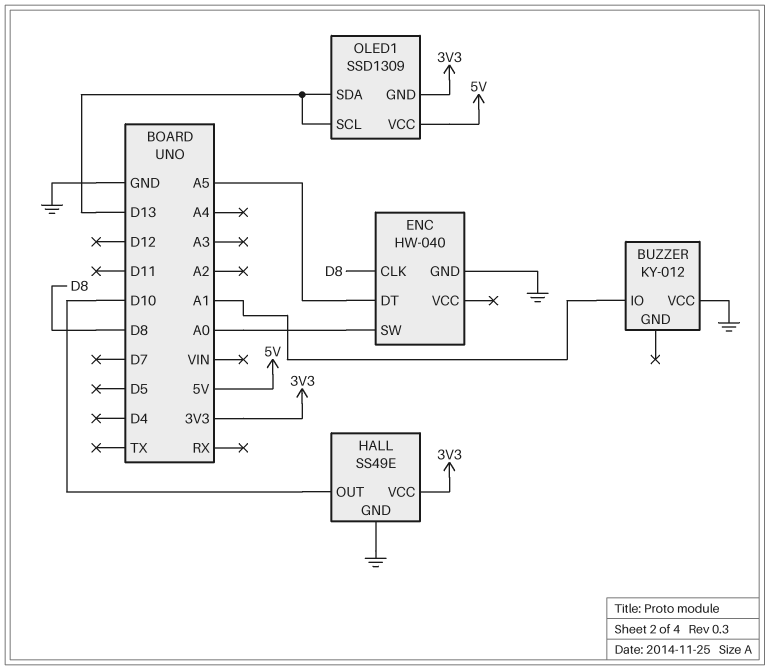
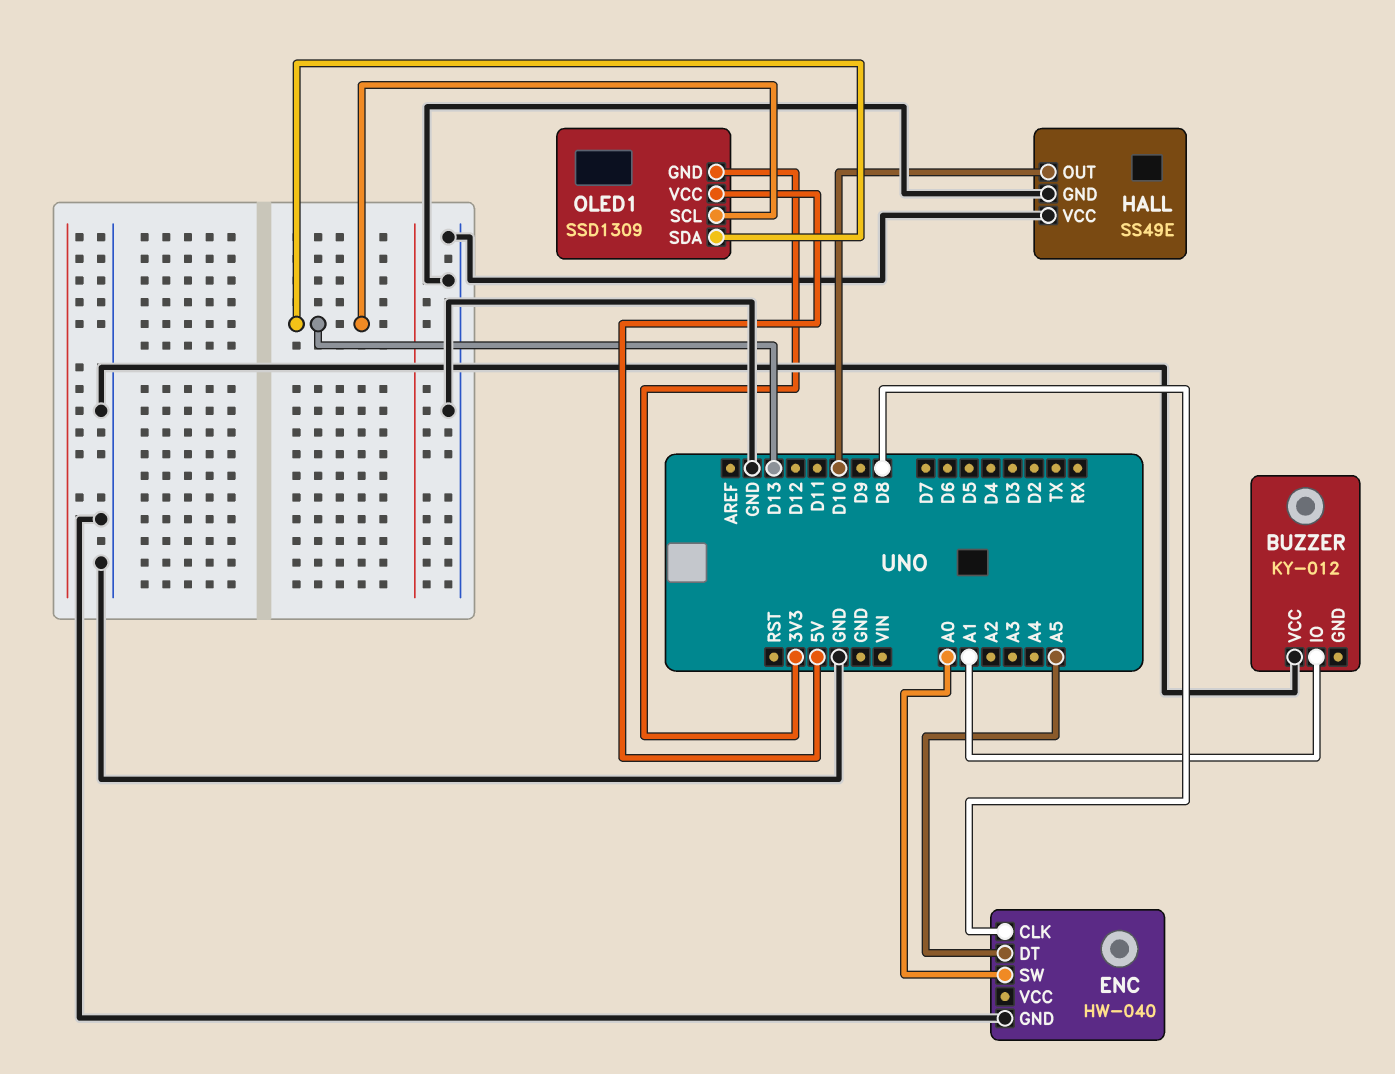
HALL pin VCC: 3V3 -> GND

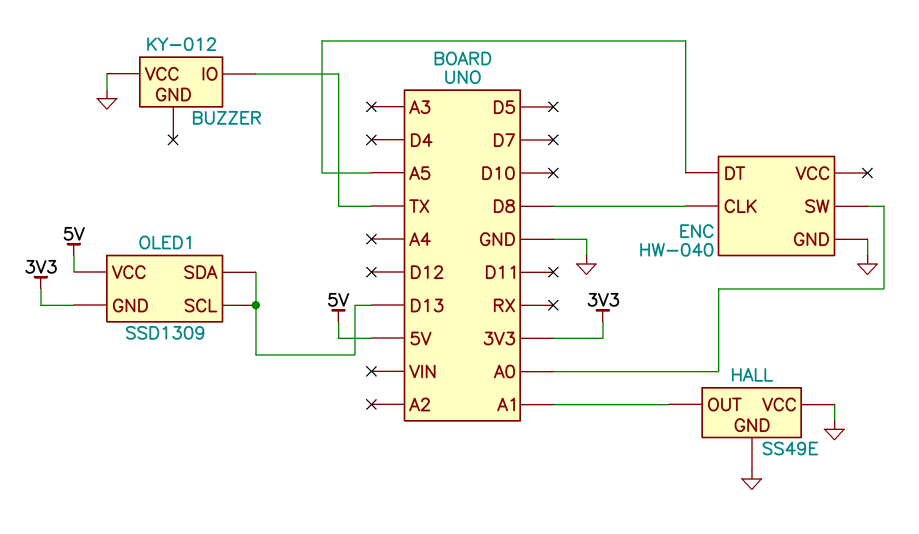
BUZZER pin IO: A1 -> TX
HALL pin OUT: D10 -> A1

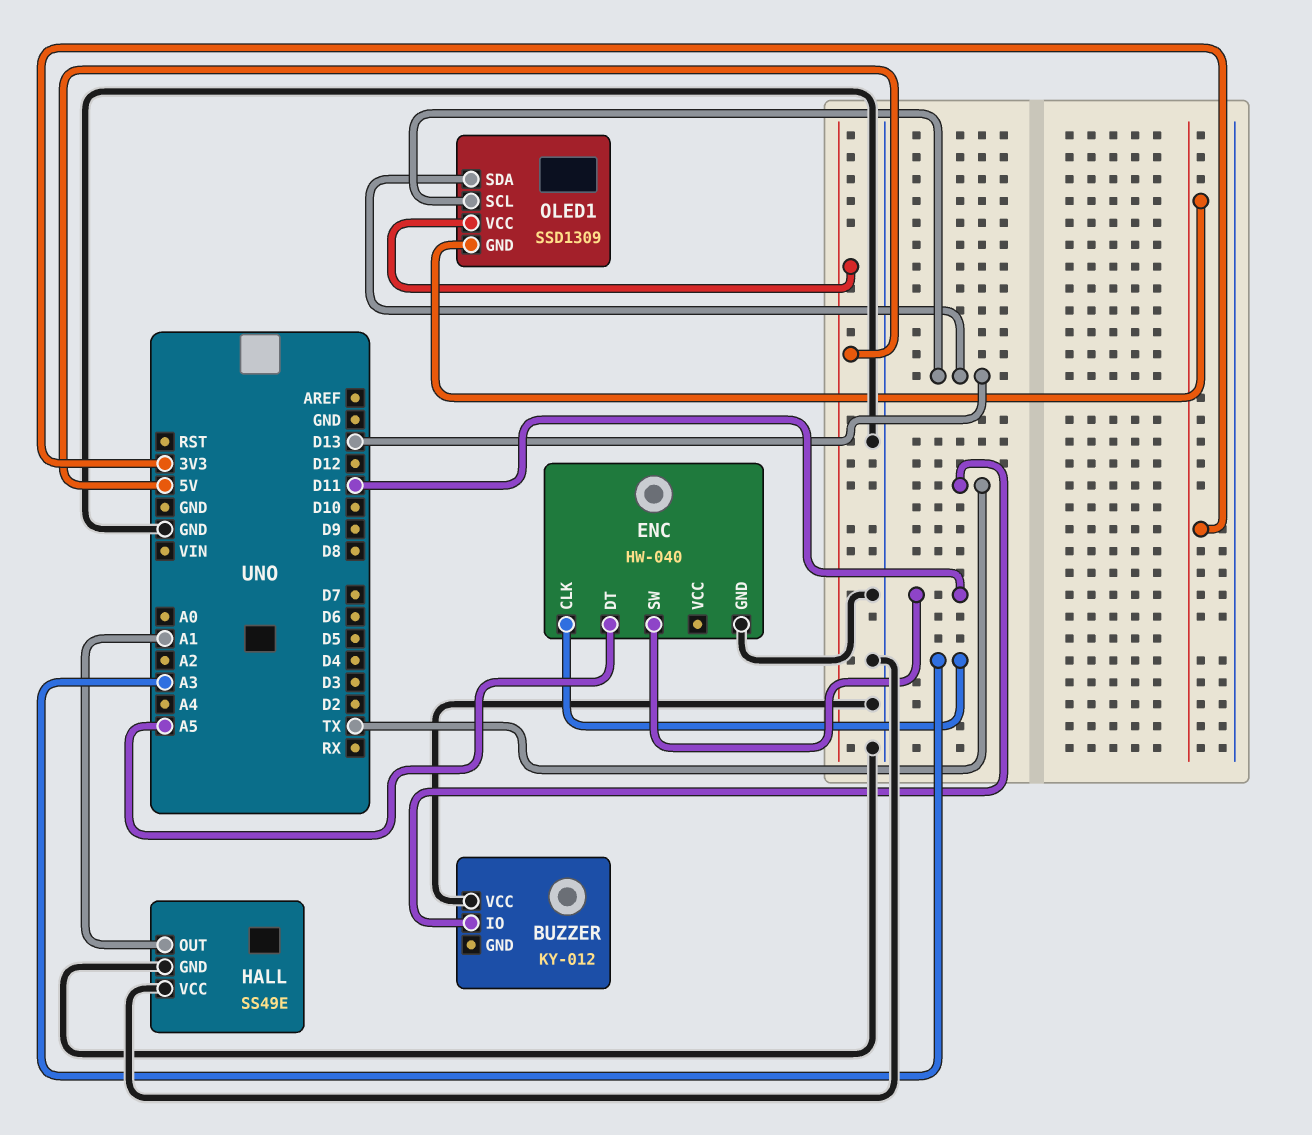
ENC pin CLK: D8 -> A3
ENC pin SW: A0 -> D11

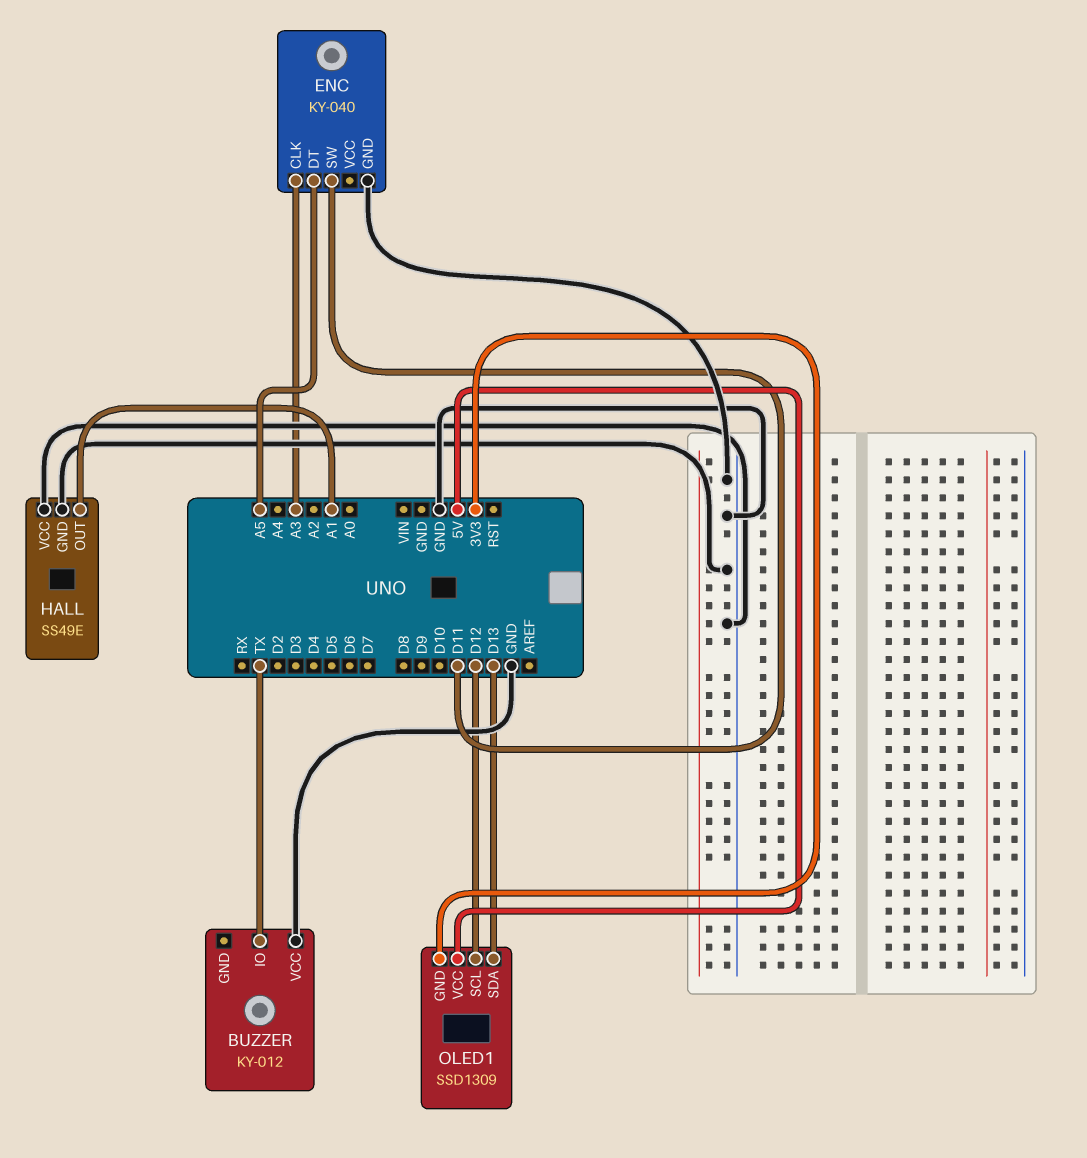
ENC: HW-040 -> KY-040
OLED1 pin SCL: D13 -> D12

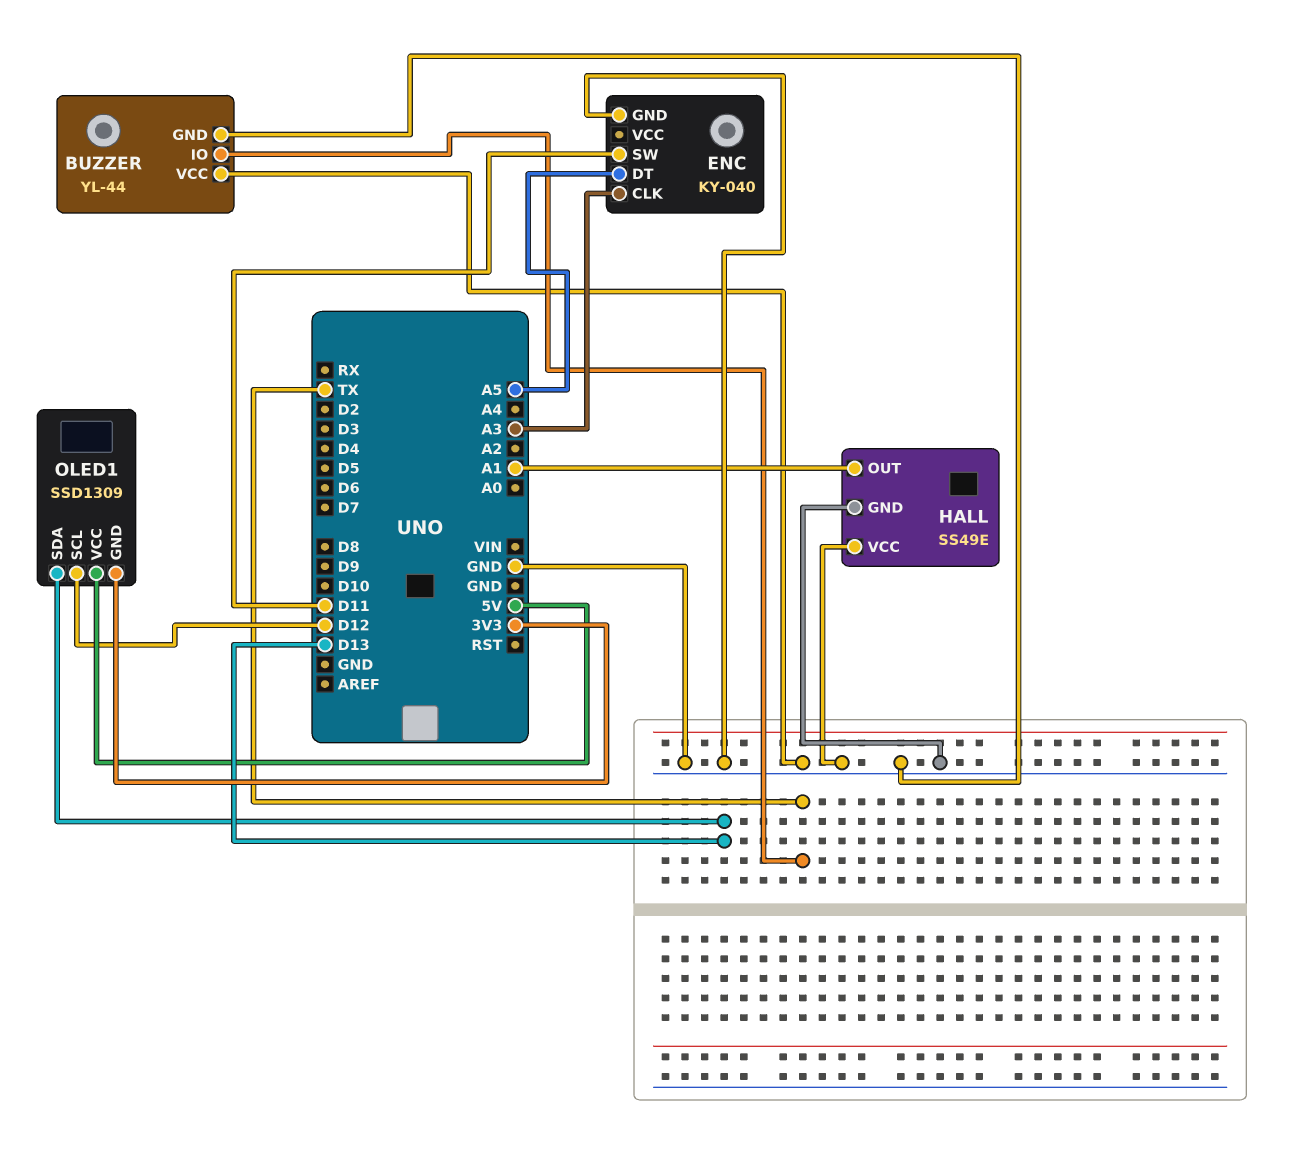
BUZZER: KY-012 -> YL-44
BUZZER pin GND: none -> GND

